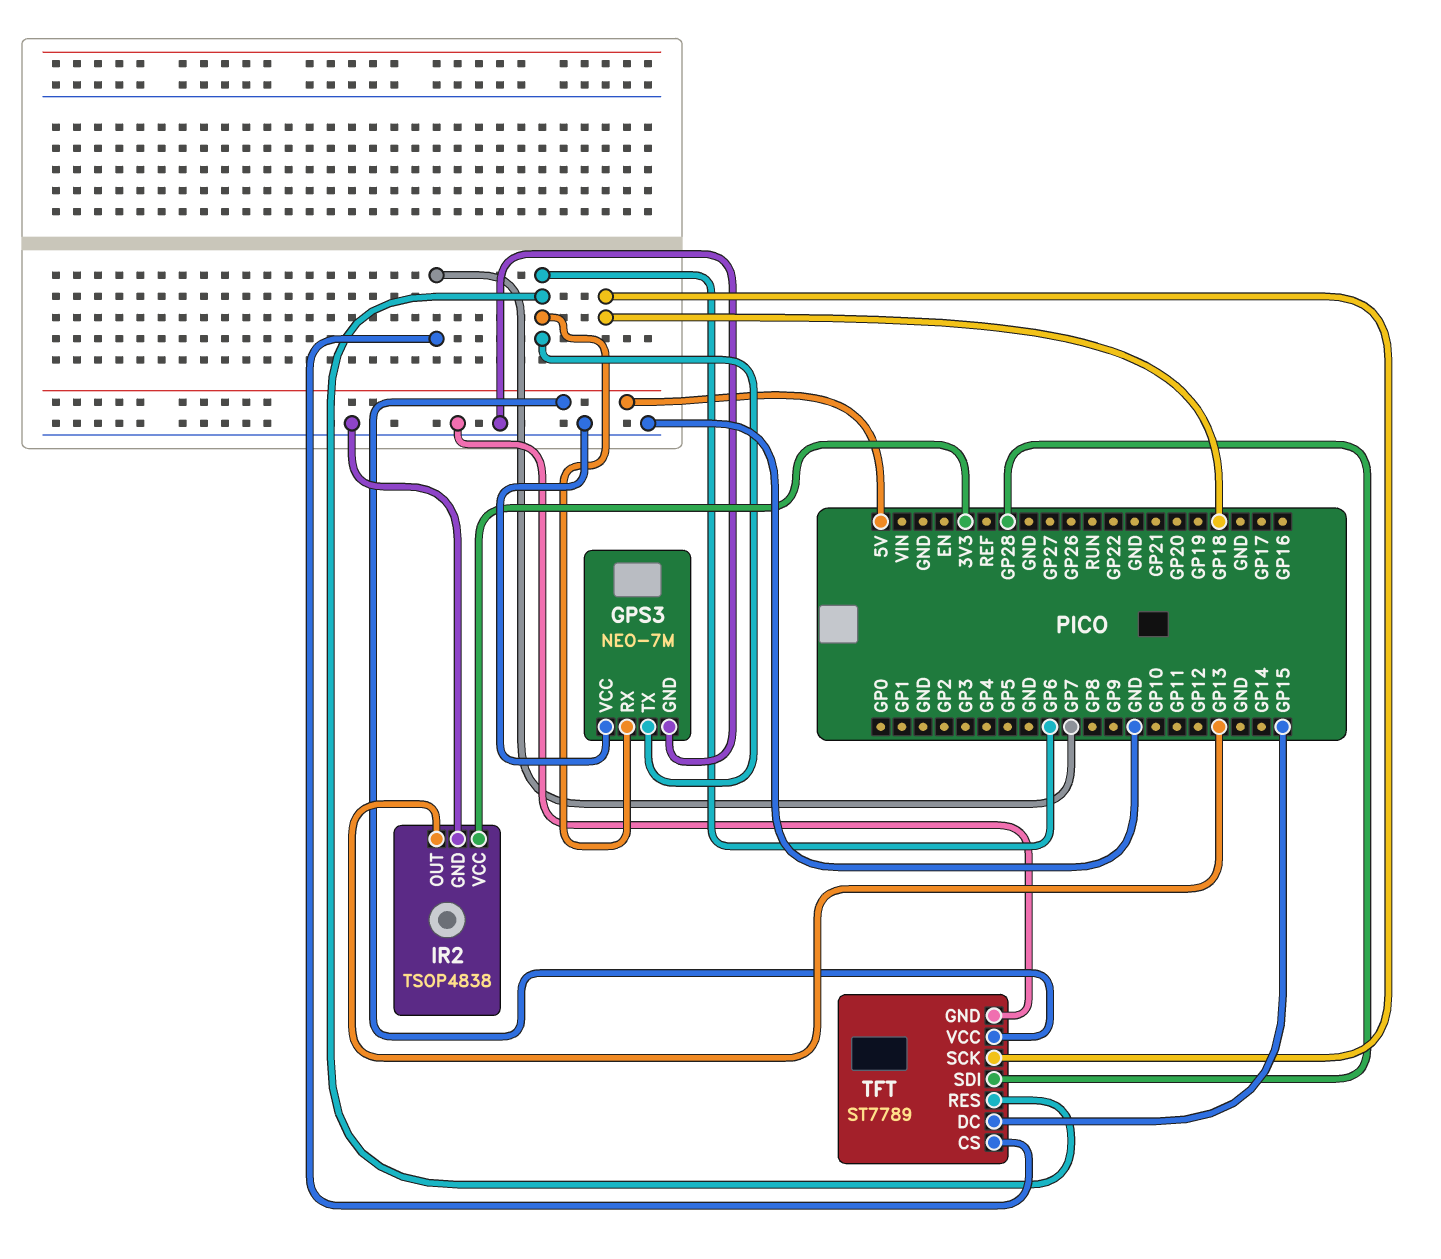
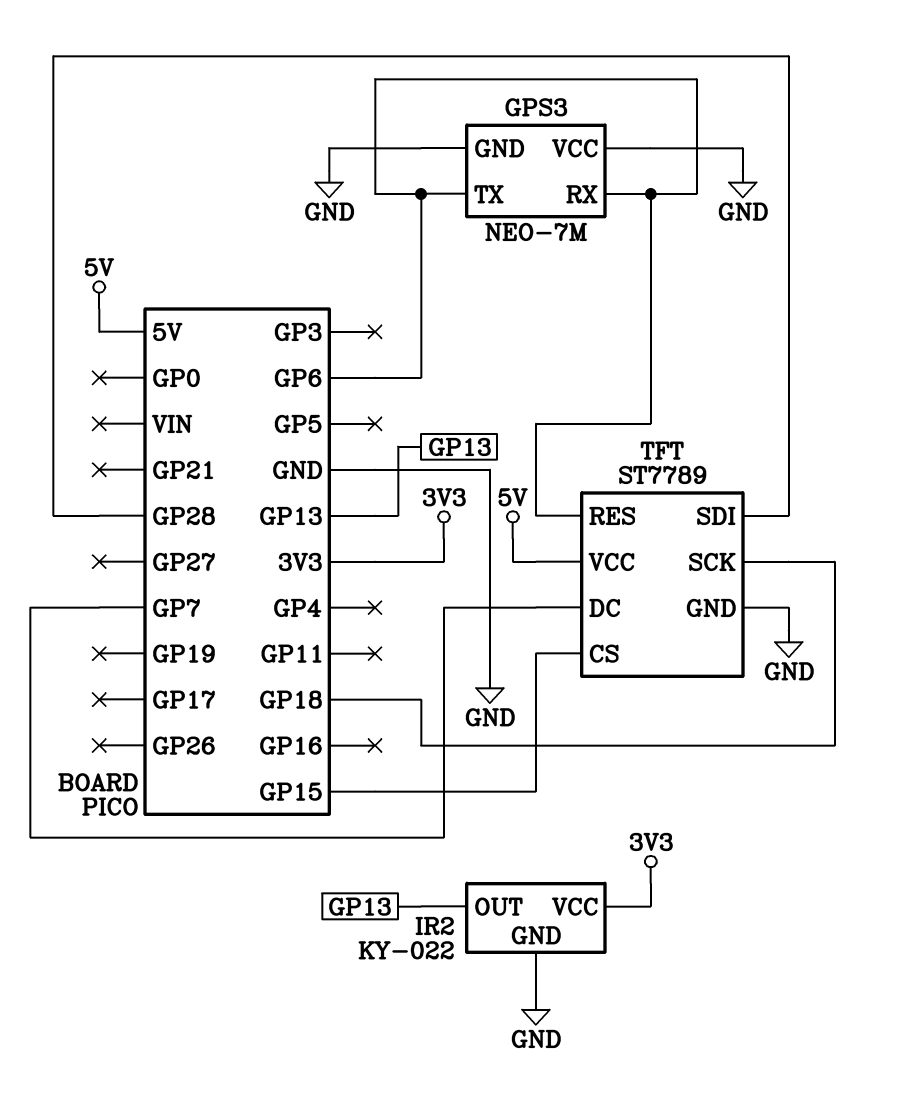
IR2: TSOP4838 -> KY-022
TFT pin CS: GP7 -> GP15
TFT pin DC: GP15 -> GP7

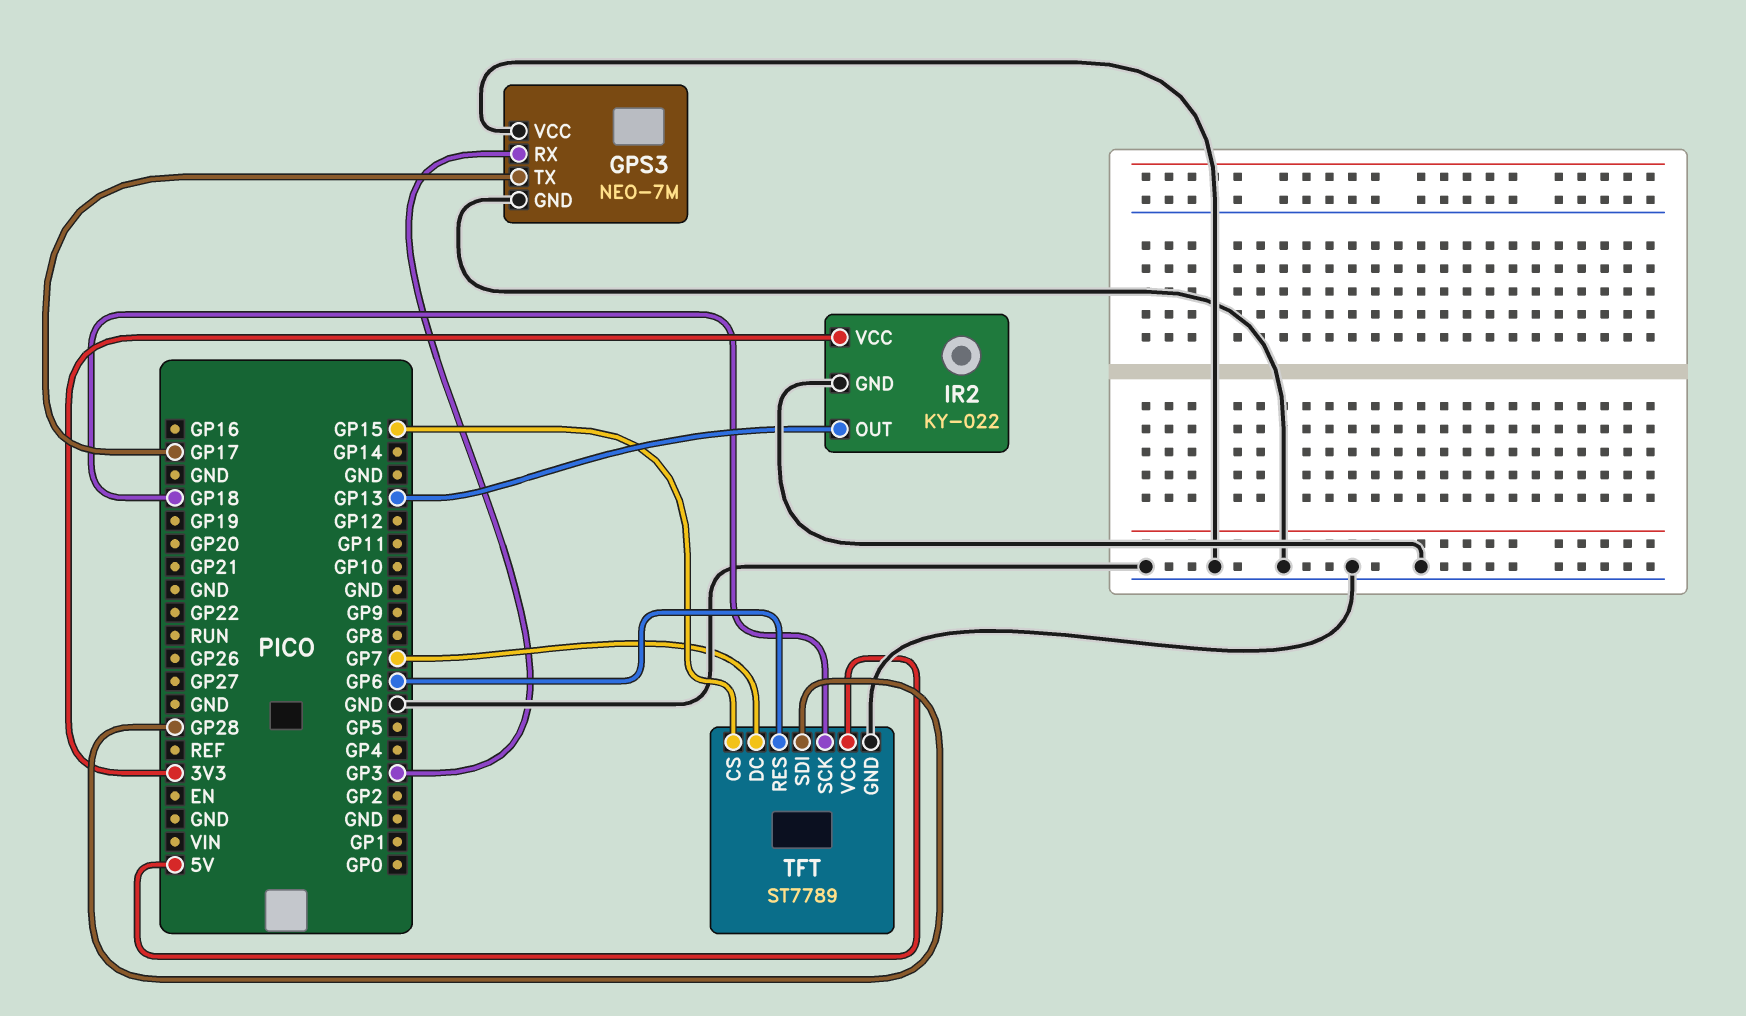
GPS3 pin RX: GP6 -> GP3
GPS3 pin TX: GP6 -> GP17

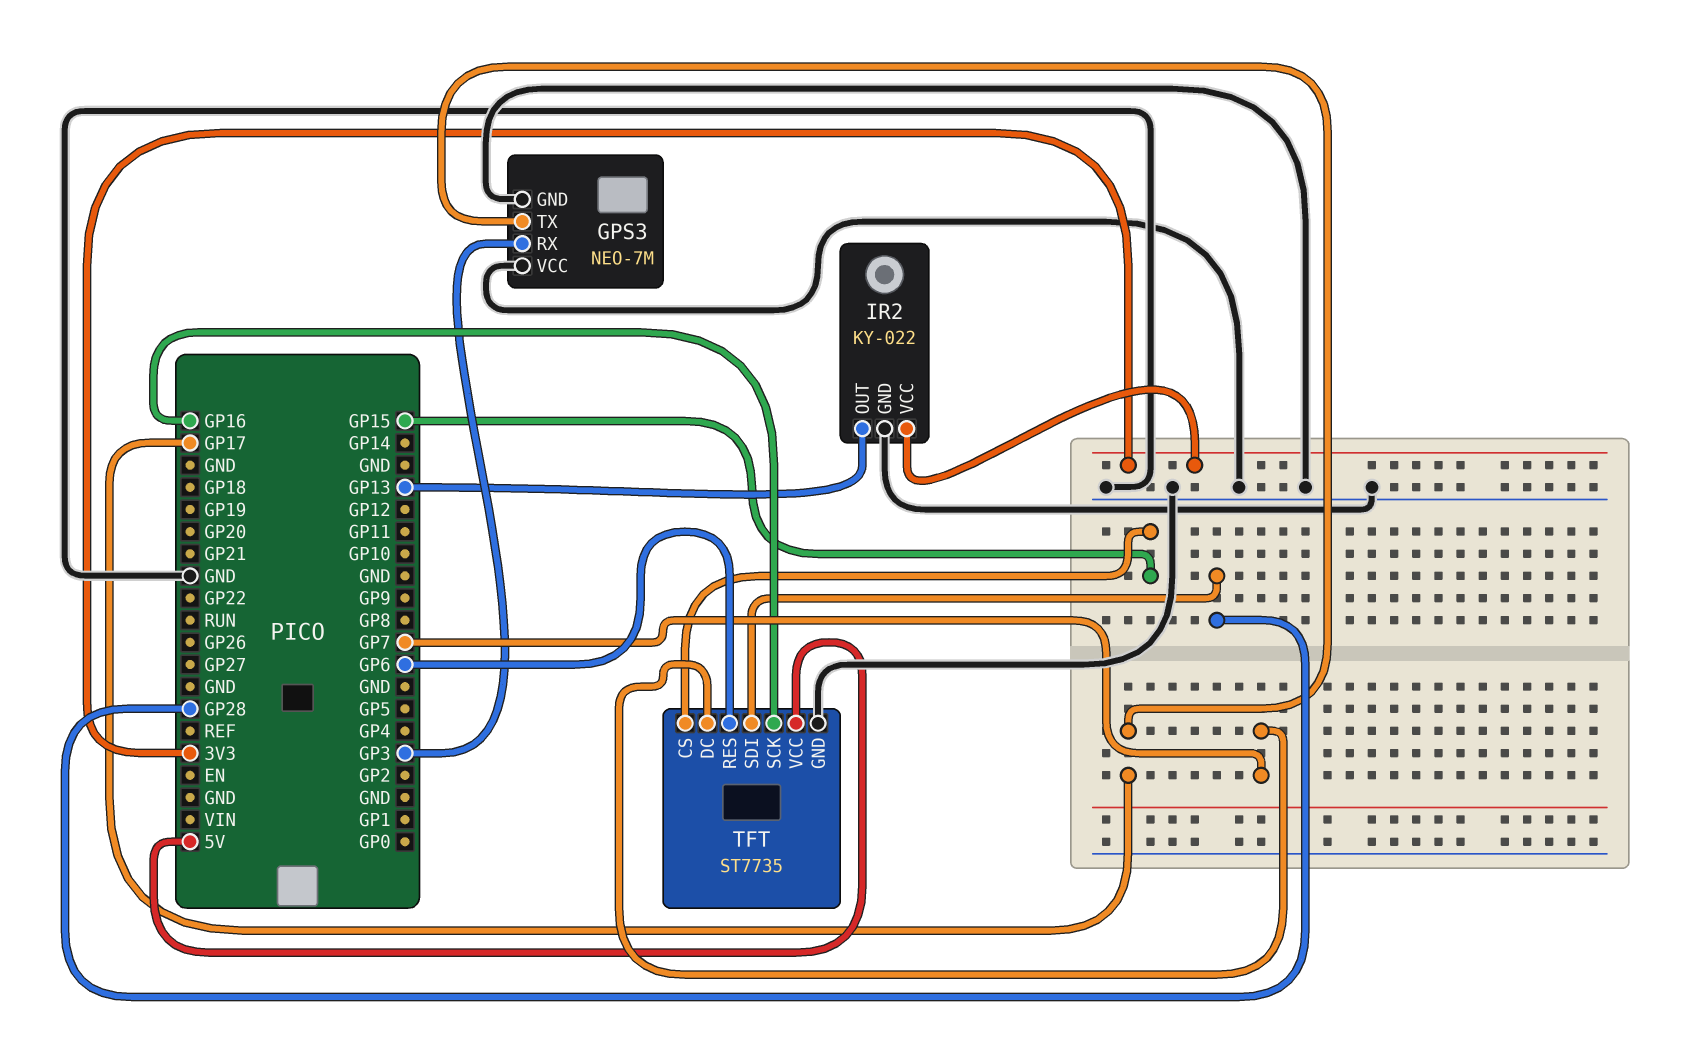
TFT: ST7789 -> ST7735
TFT pin SCK: GP18 -> GP16

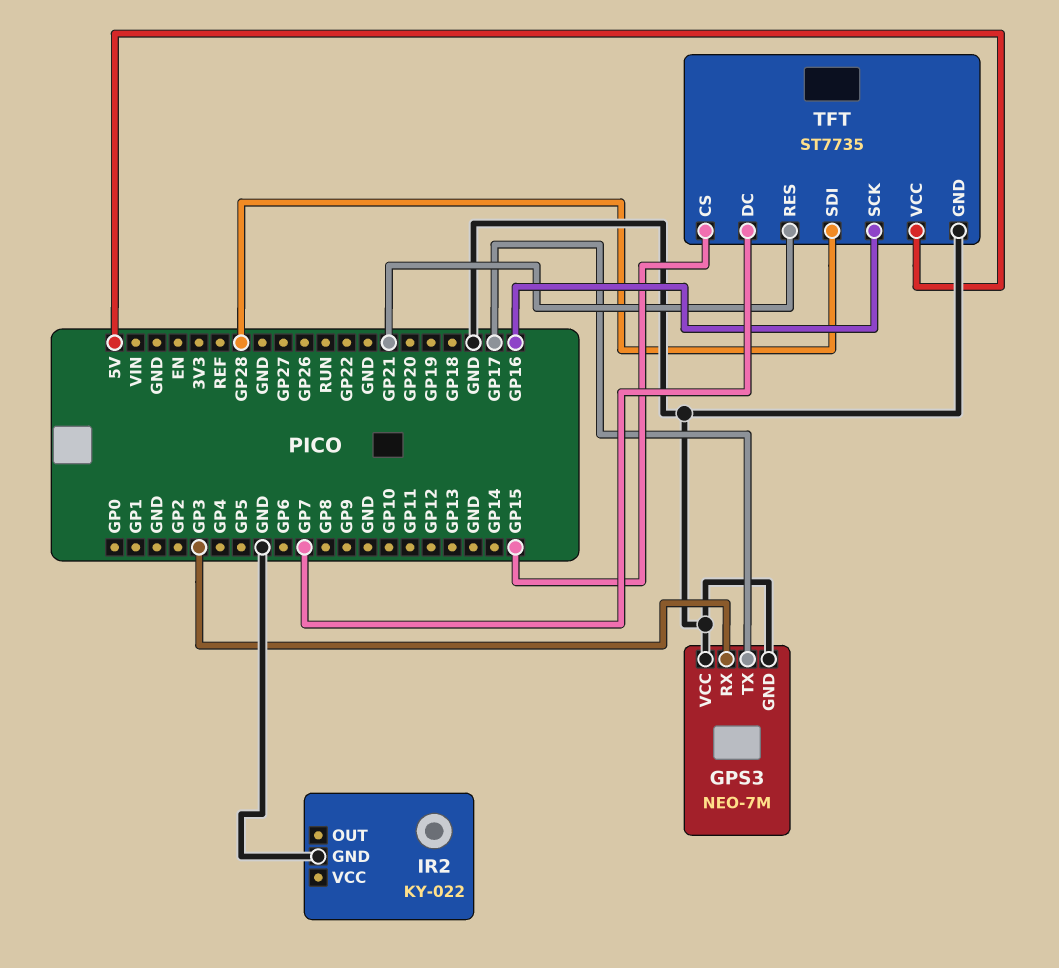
IR2 pin OUT: GP13 -> none
IR2 pin VCC: 3V3 -> none
TFT pin RES: GP6 -> GP21

